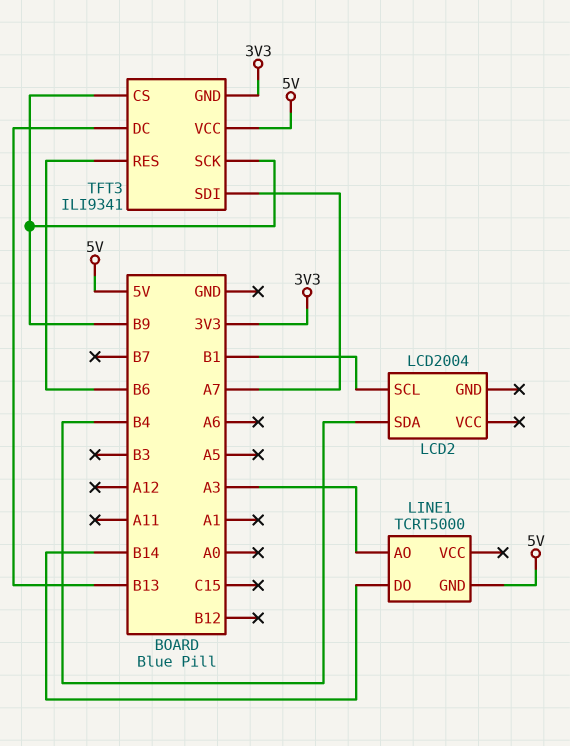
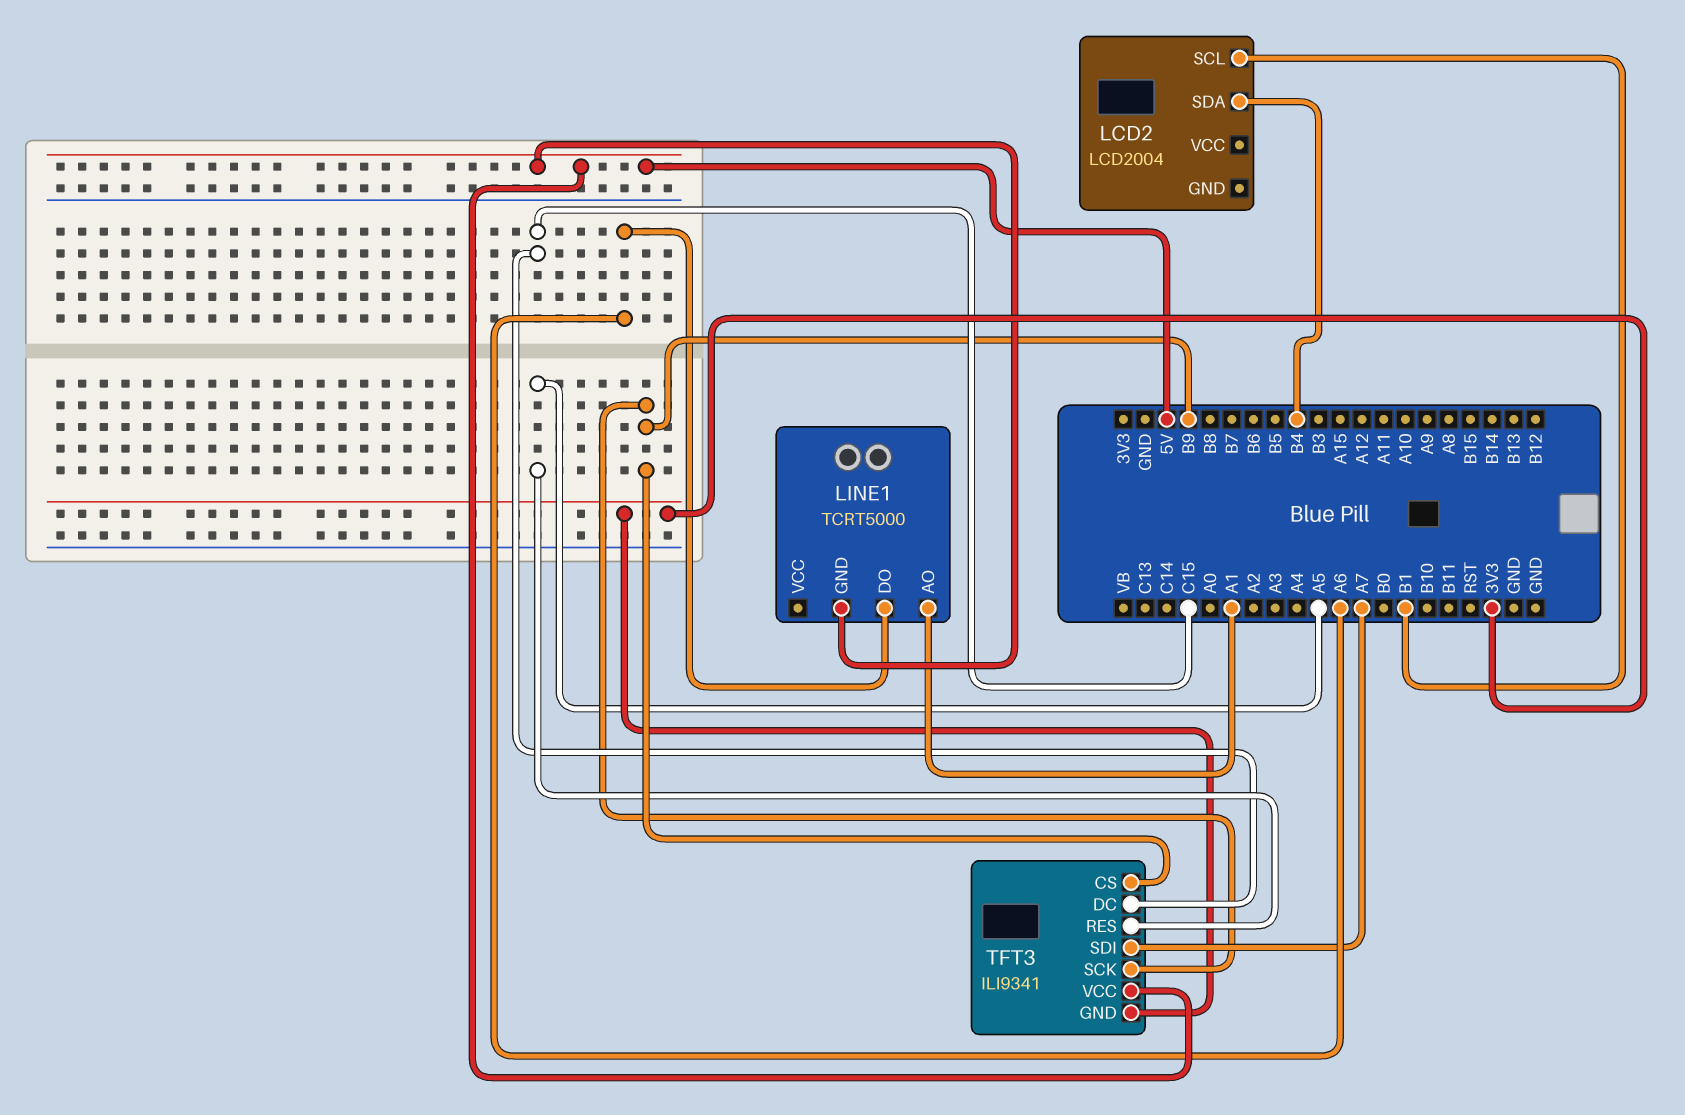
LINE1 pin AO: A3 -> A1
LINE1 pin DO: B14 -> A6
TFT3 pin DC: B13 -> C15
TFT3 pin RES: B6 -> A5

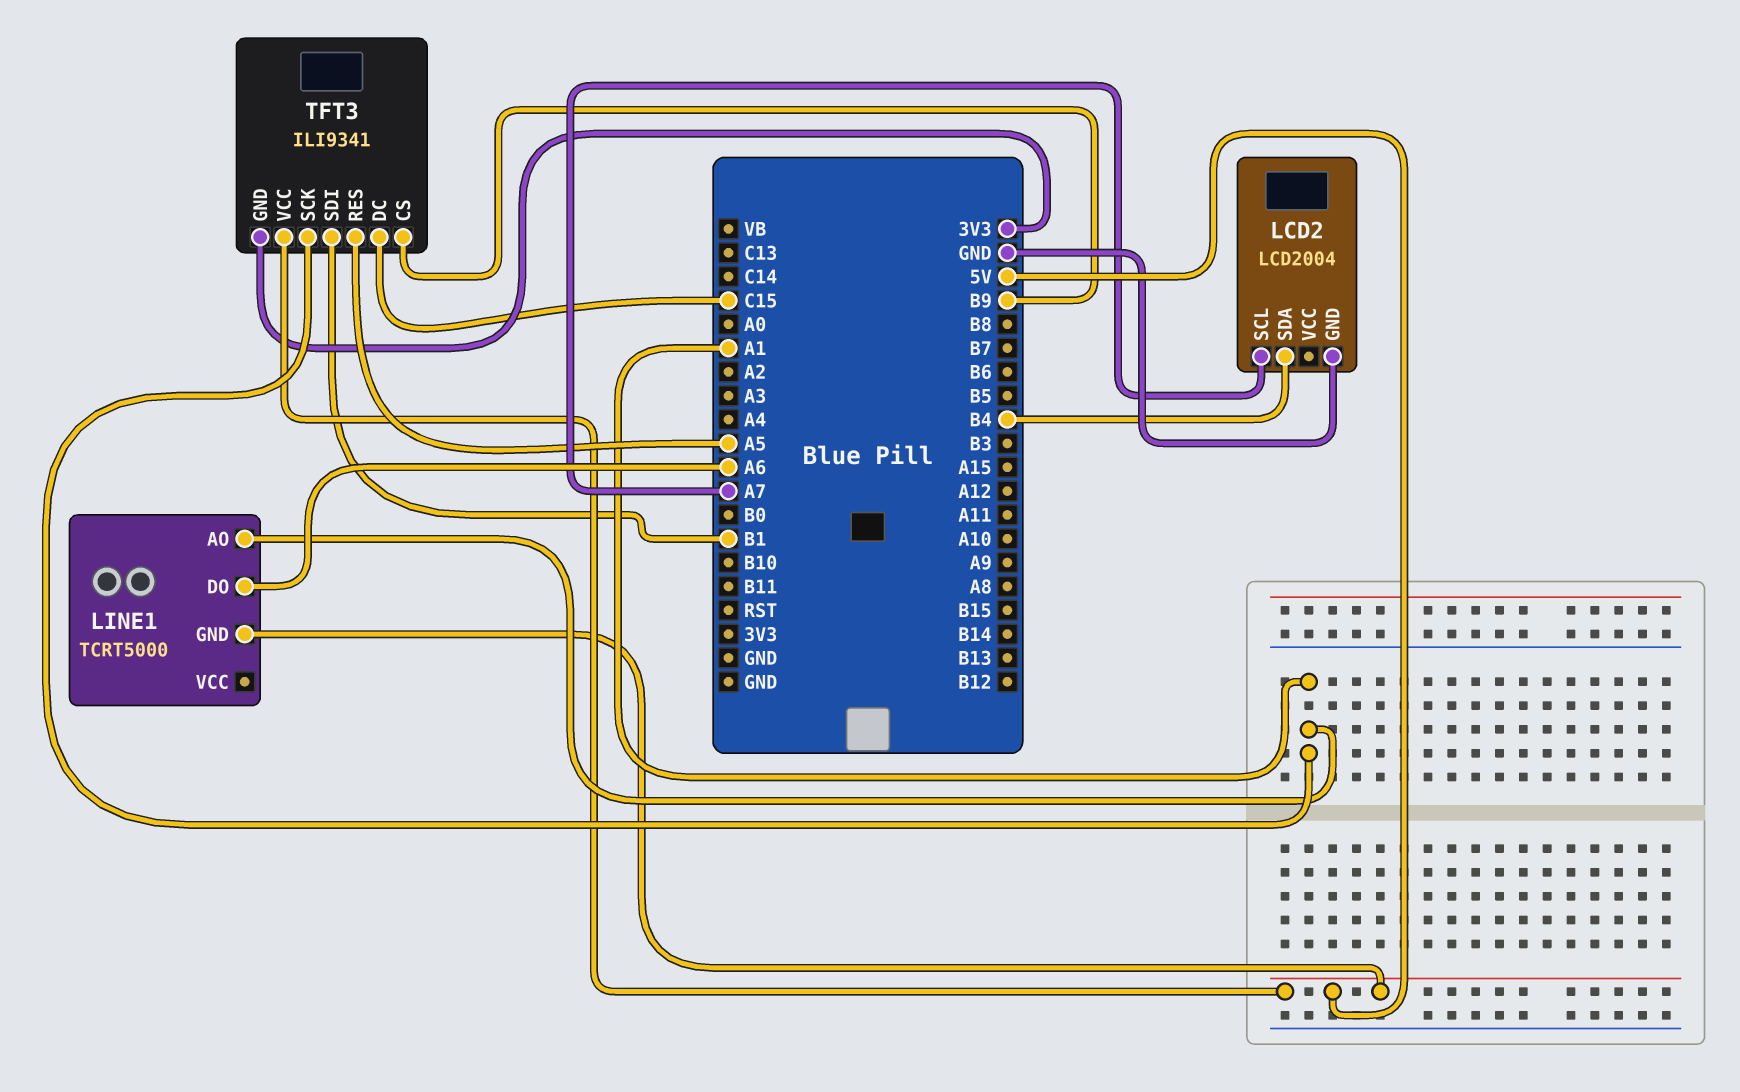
LCD2 pin GND: none -> GND
LCD2 pin SCL: B1 -> A7
TFT3 pin SCK: B9 -> A1
TFT3 pin SDI: A7 -> B1

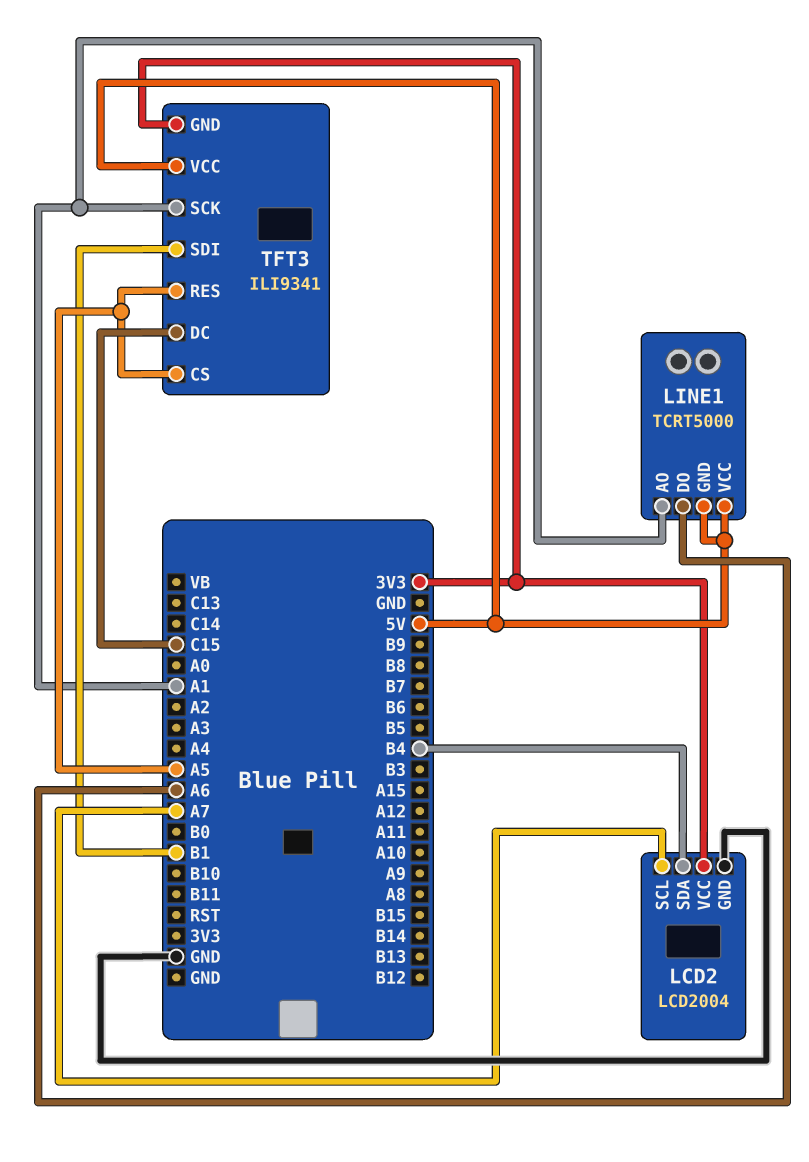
LCD2 pin VCC: none -> 3V3
LINE1 pin VCC: none -> 5V
TFT3 pin CS: B9 -> A5

